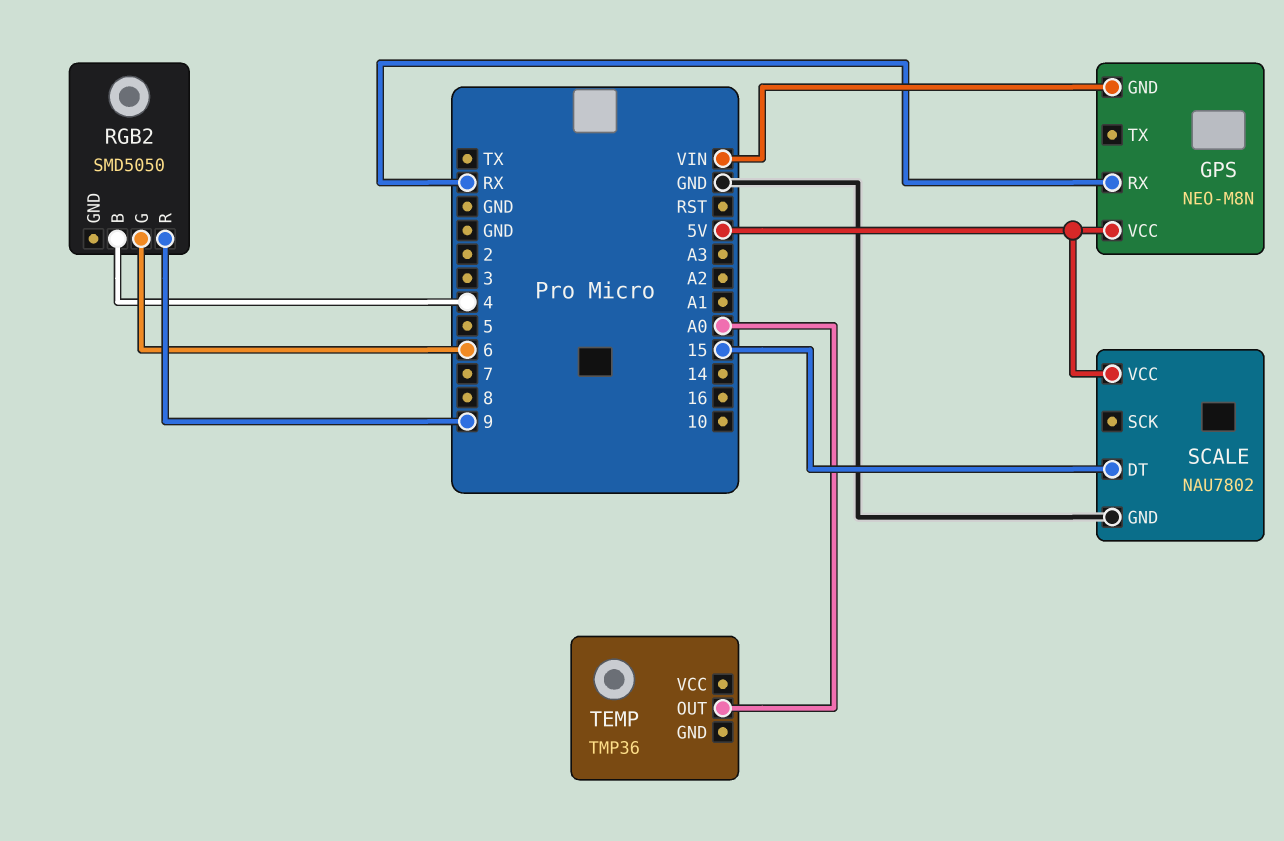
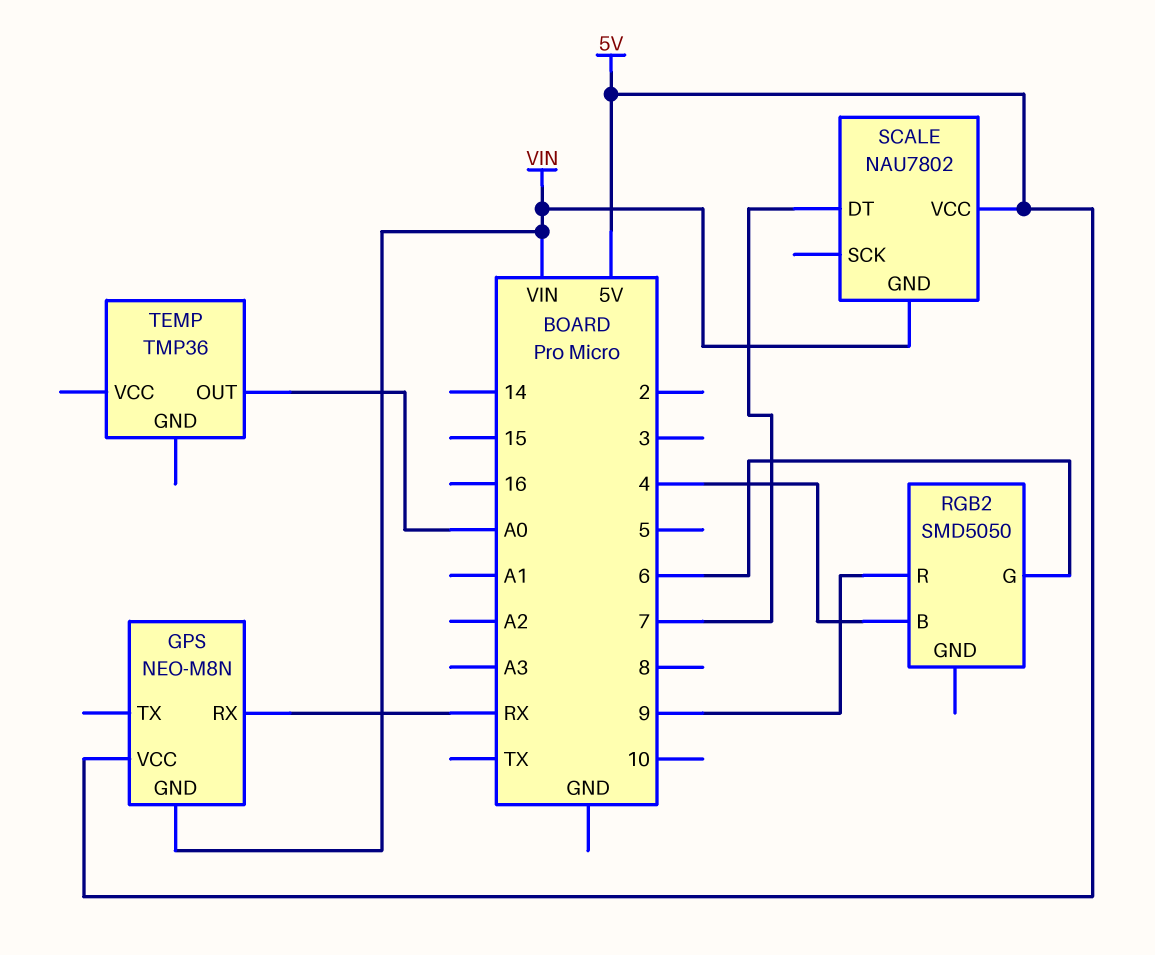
SCALE pin DT: 15 -> 7
SCALE pin GND: GND -> VIN

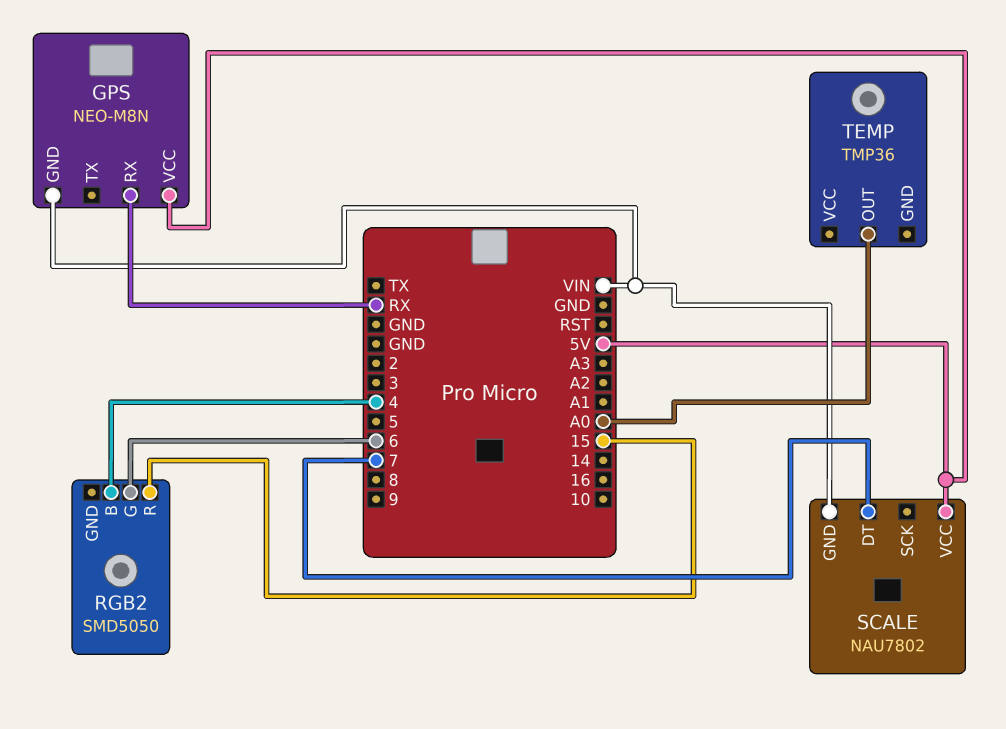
RGB2 pin R: 9 -> 15

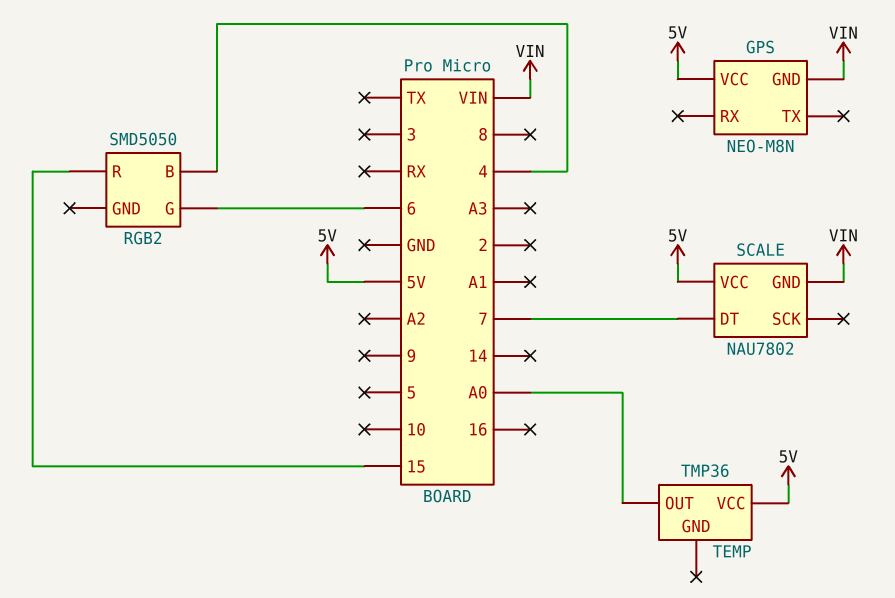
GPS pin RX: RX -> none
TEMP pin VCC: none -> 5V

